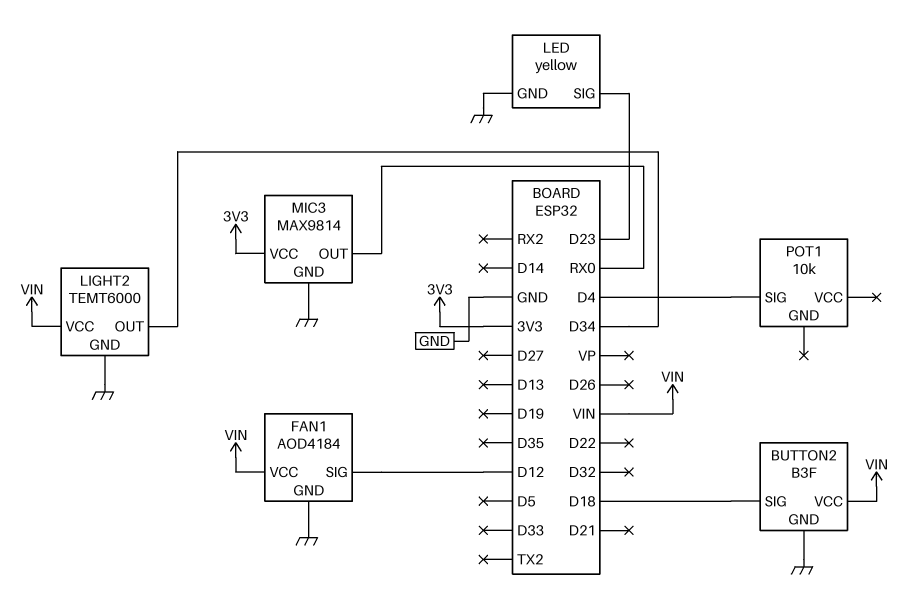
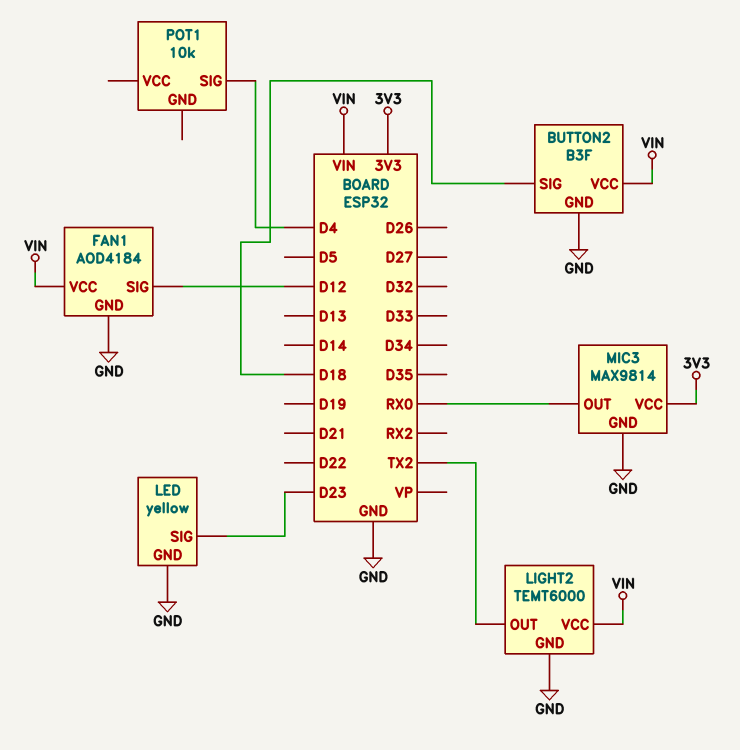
LIGHT2 pin OUT: D34 -> TX2

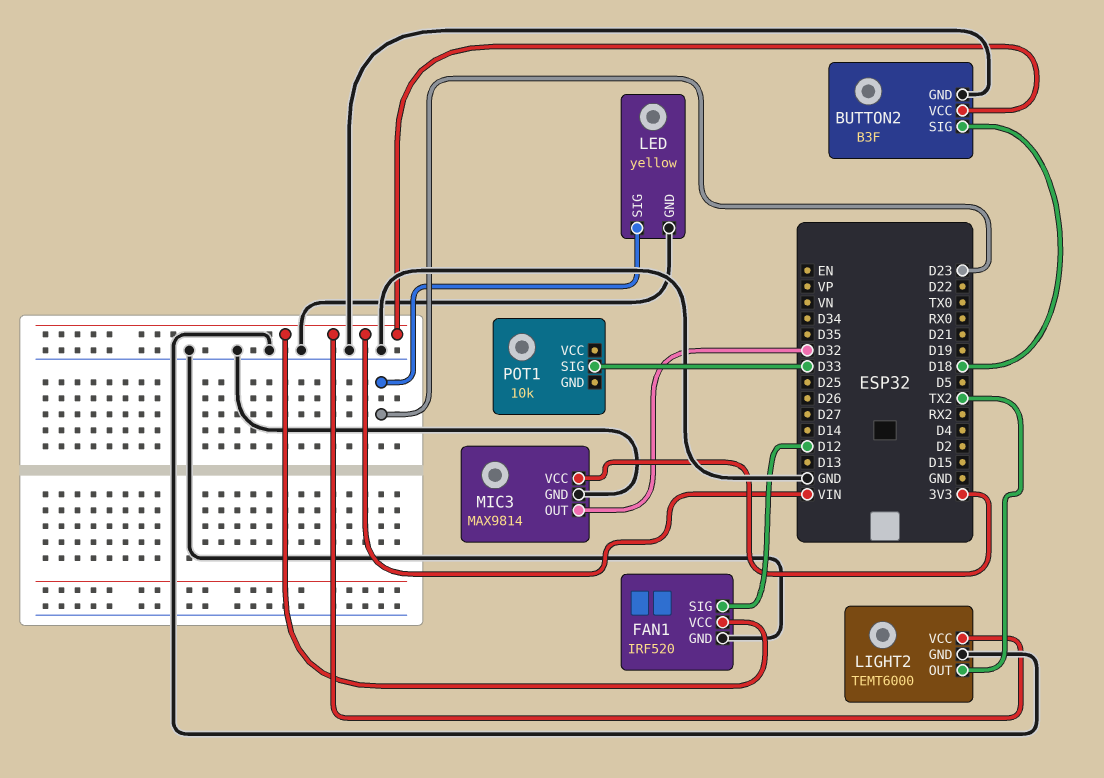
FAN1: AOD4184 -> IRF520
MIC3 pin OUT: RX0 -> D32
POT1 pin SIG: D4 -> D33

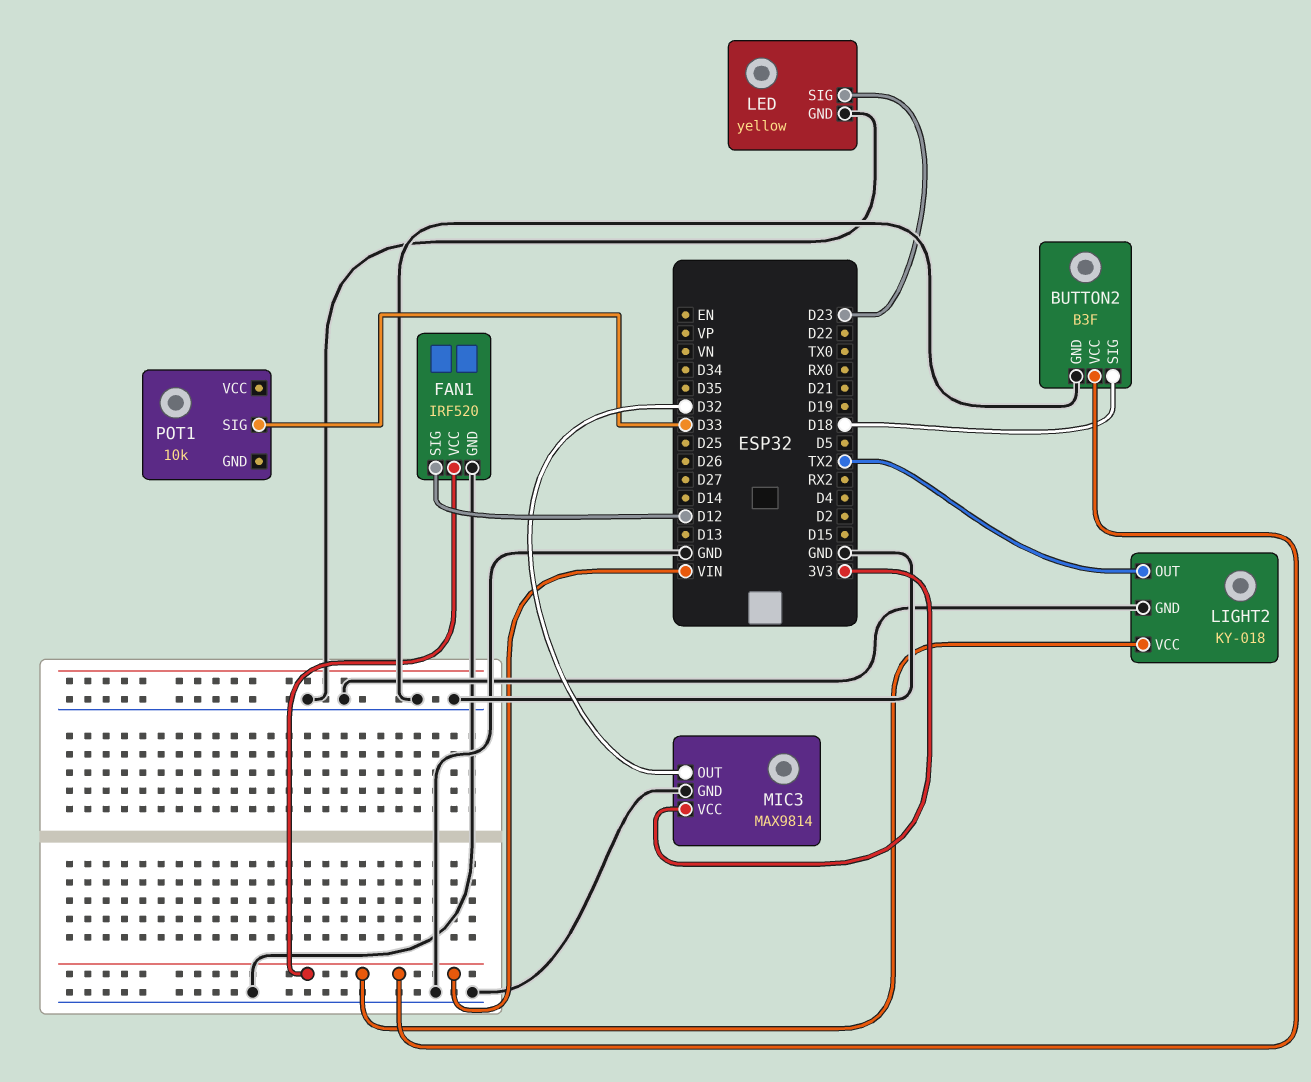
LIGHT2: TEMT6000 -> KY-018

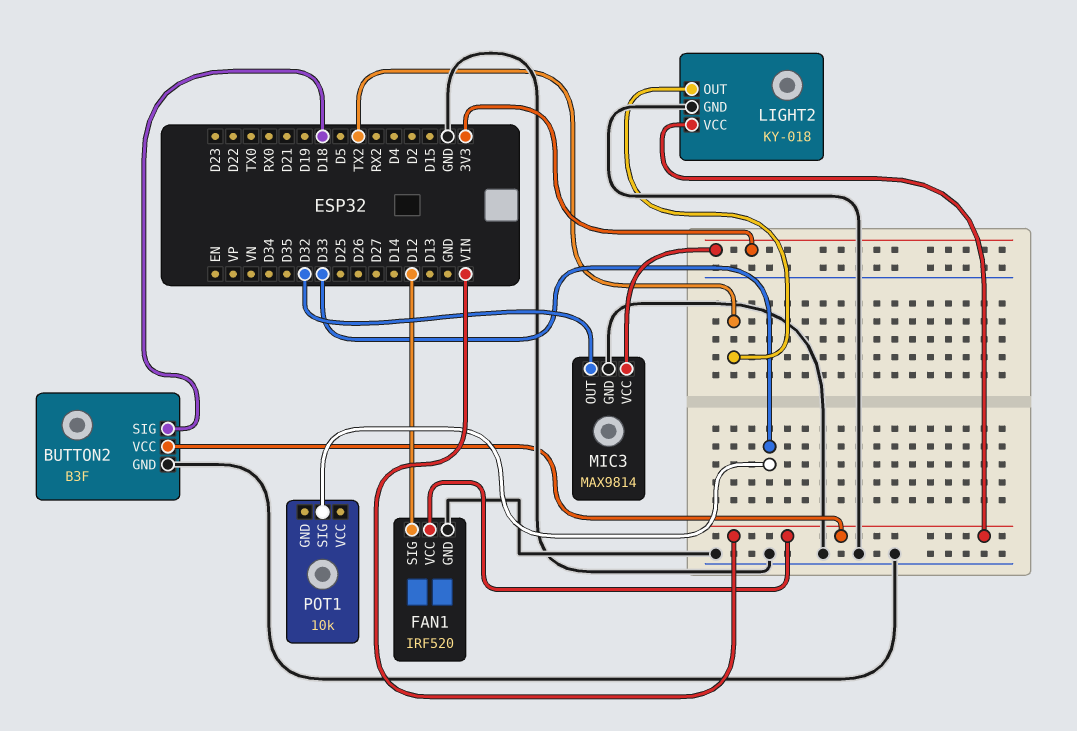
LED: yellow -> none
LED pin GND: GND -> none
LED pin SIG: D23 -> none

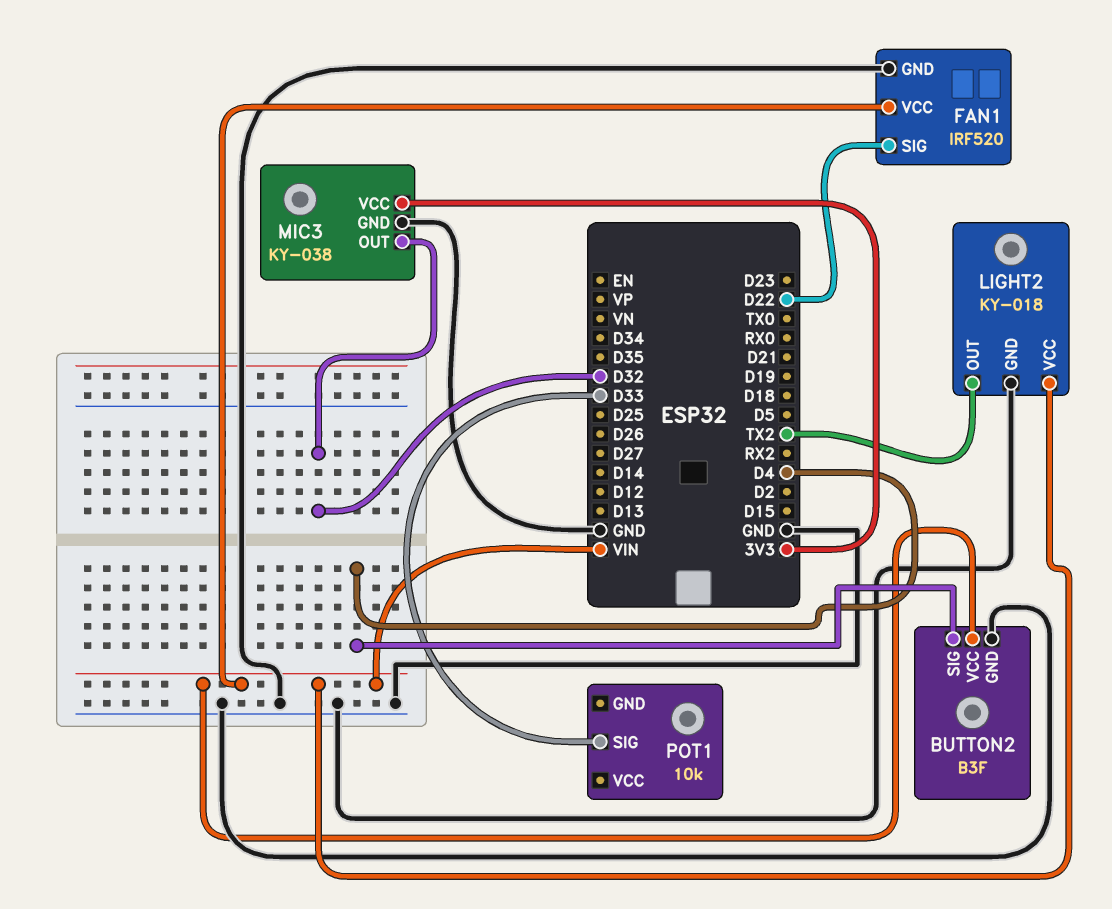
BUTTON2 pin SIG: D18 -> D4
FAN1 pin SIG: D12 -> D22
MIC3: MAX9814 -> KY-038

